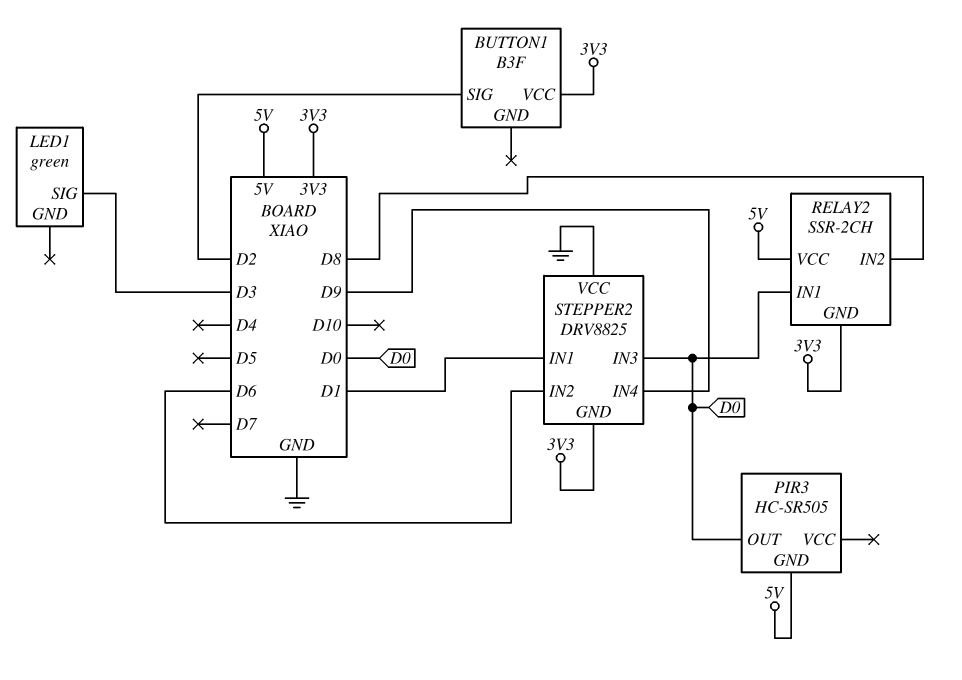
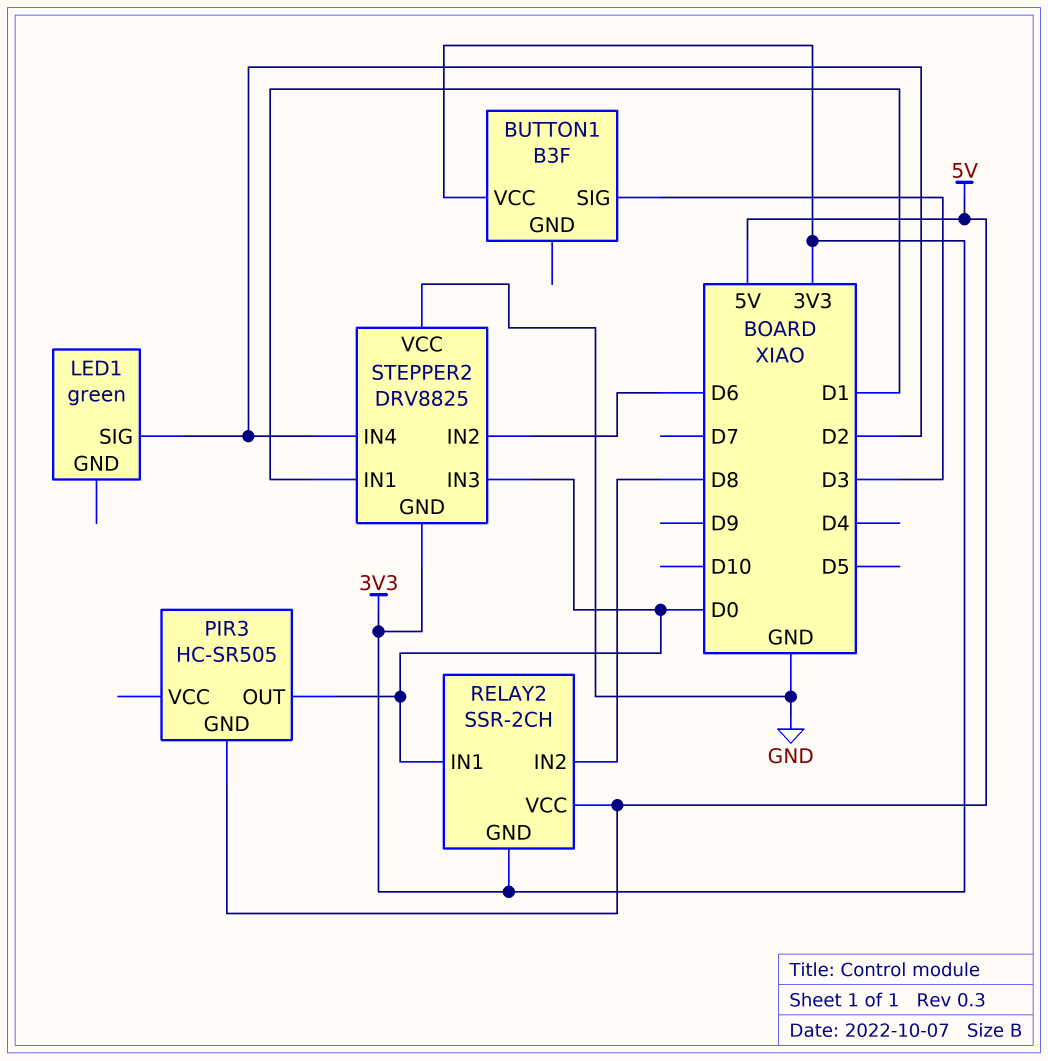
BUTTON1 pin SIG: D2 -> D3
LED1 pin SIG: D3 -> D2
STEPPER2 pin IN4: D9 -> D2

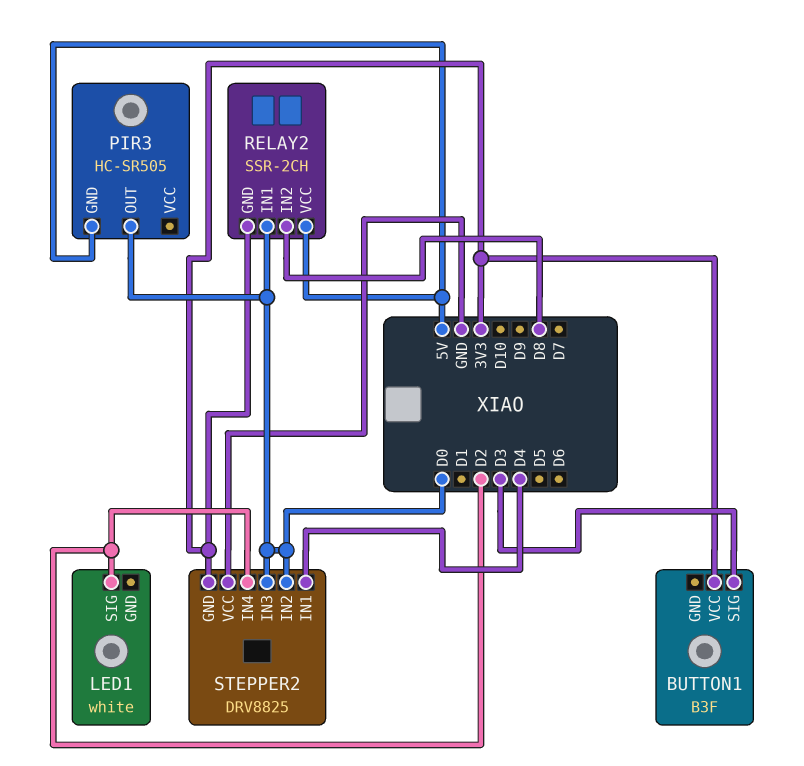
LED1: green -> white
STEPPER2 pin IN1: D1 -> D4
STEPPER2 pin IN2: D6 -> D0

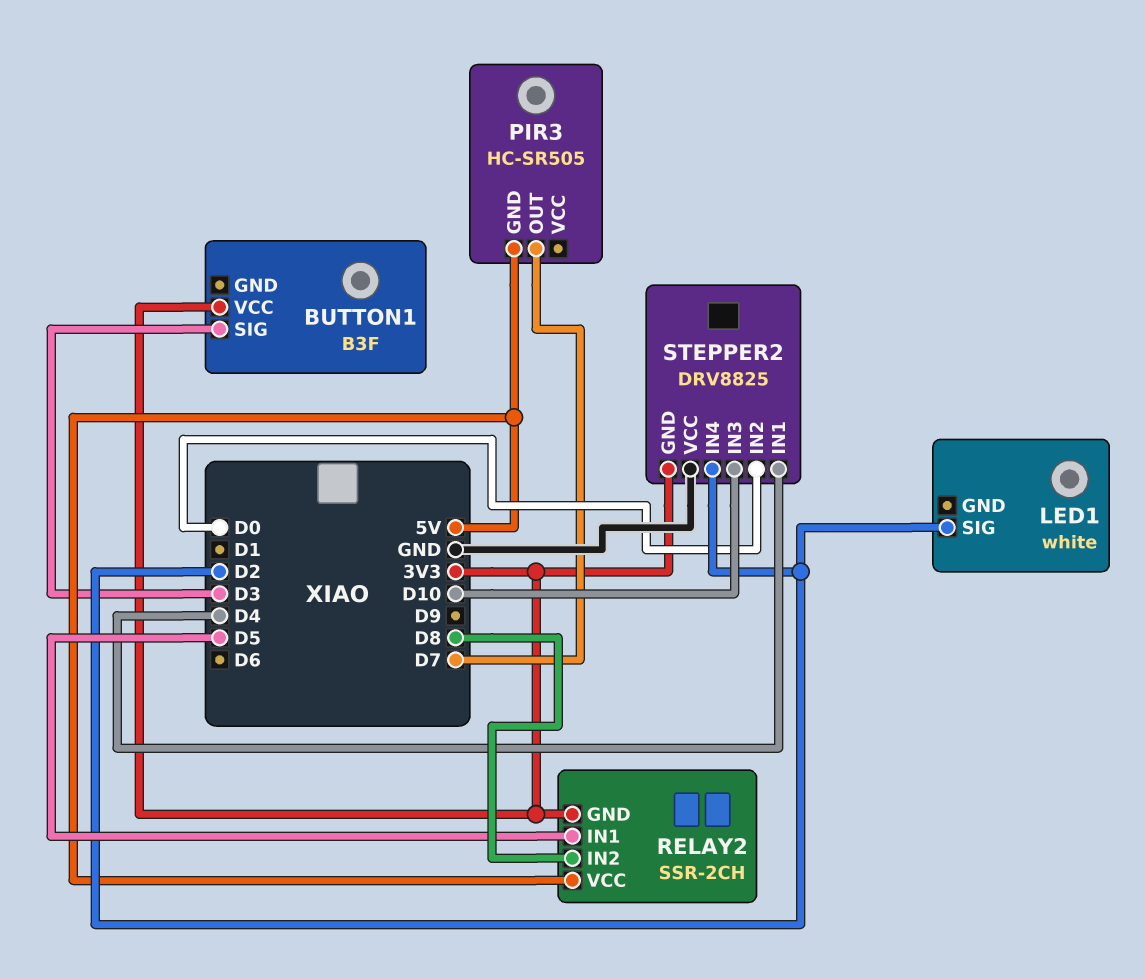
PIR3 pin OUT: D0 -> D7
RELAY2 pin IN1: D0 -> D5
STEPPER2 pin IN3: D0 -> D10

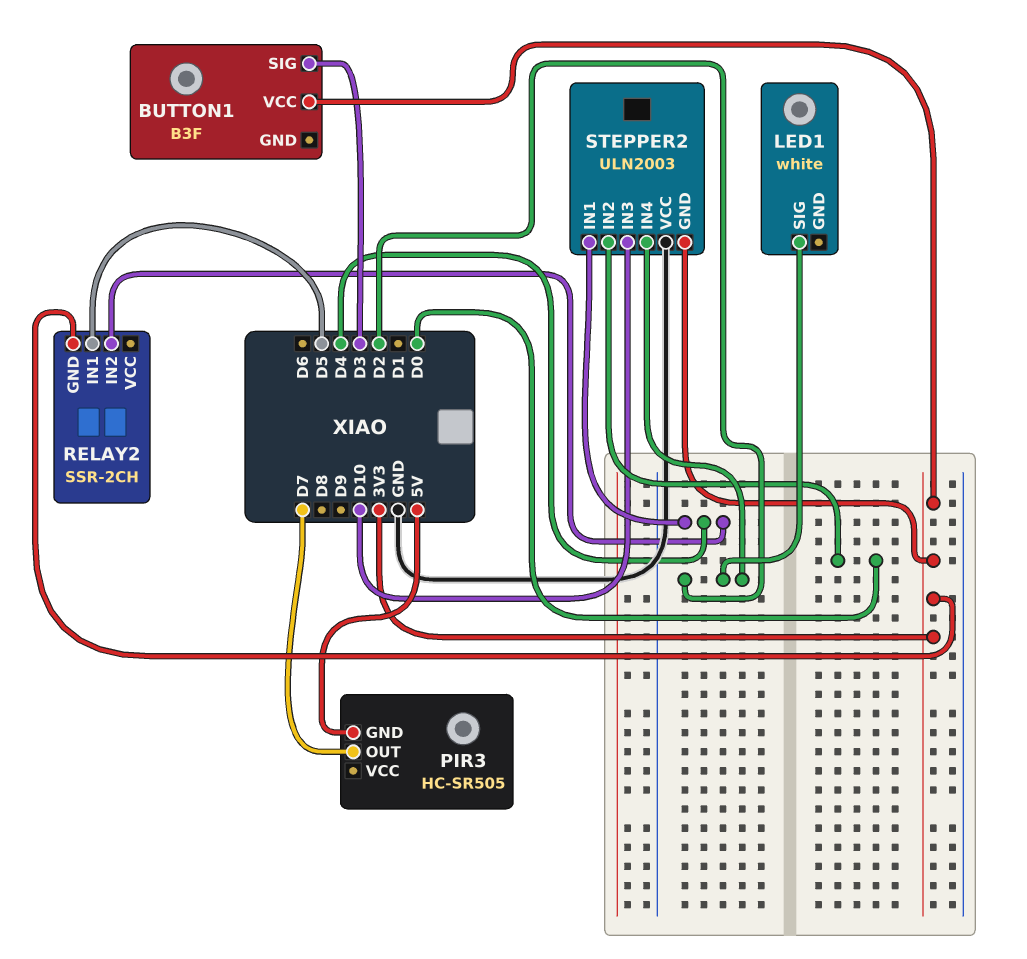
RELAY2 pin IN2: D8 -> D4
RELAY2 pin VCC: 5V -> none
STEPPER2: DRV8825 -> ULN2003

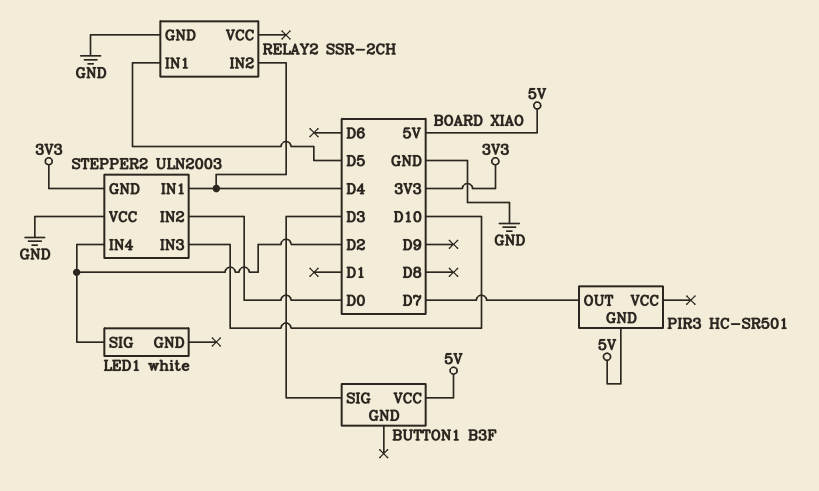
BUTTON1 pin VCC: 3V3 -> 5V
PIR3: HC-SR505 -> HC-SR501
RELAY2 pin GND: 3V3 -> GND

